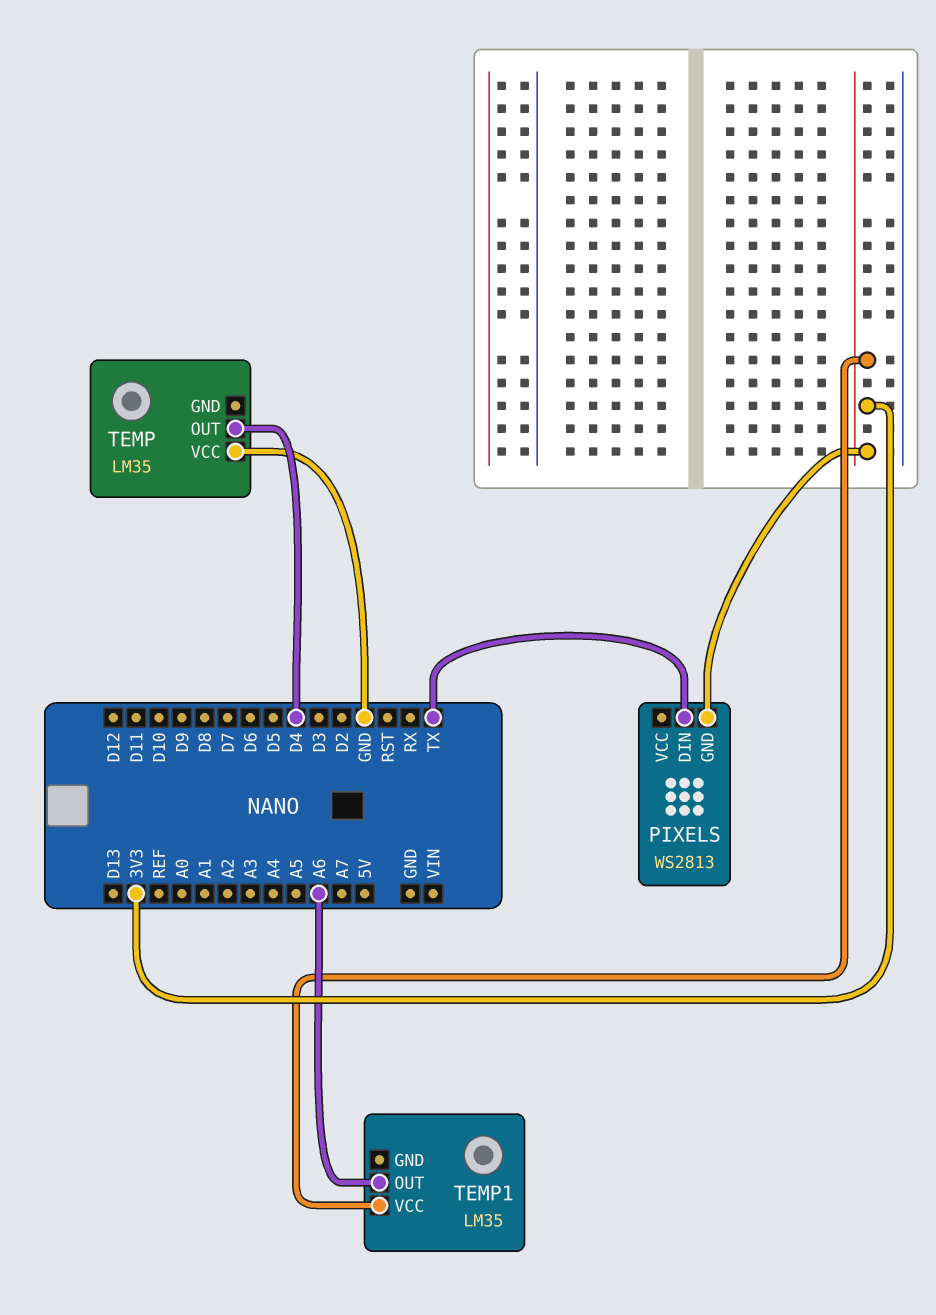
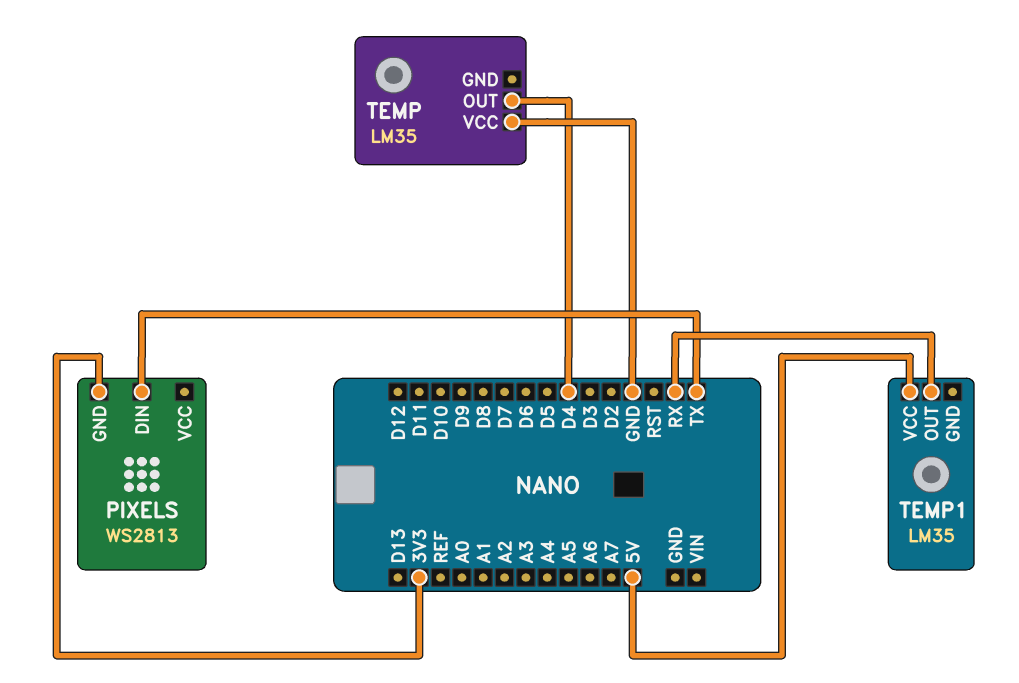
TEMP1 pin OUT: A6 -> RX
TEMP1 pin VCC: 3V3 -> 5V

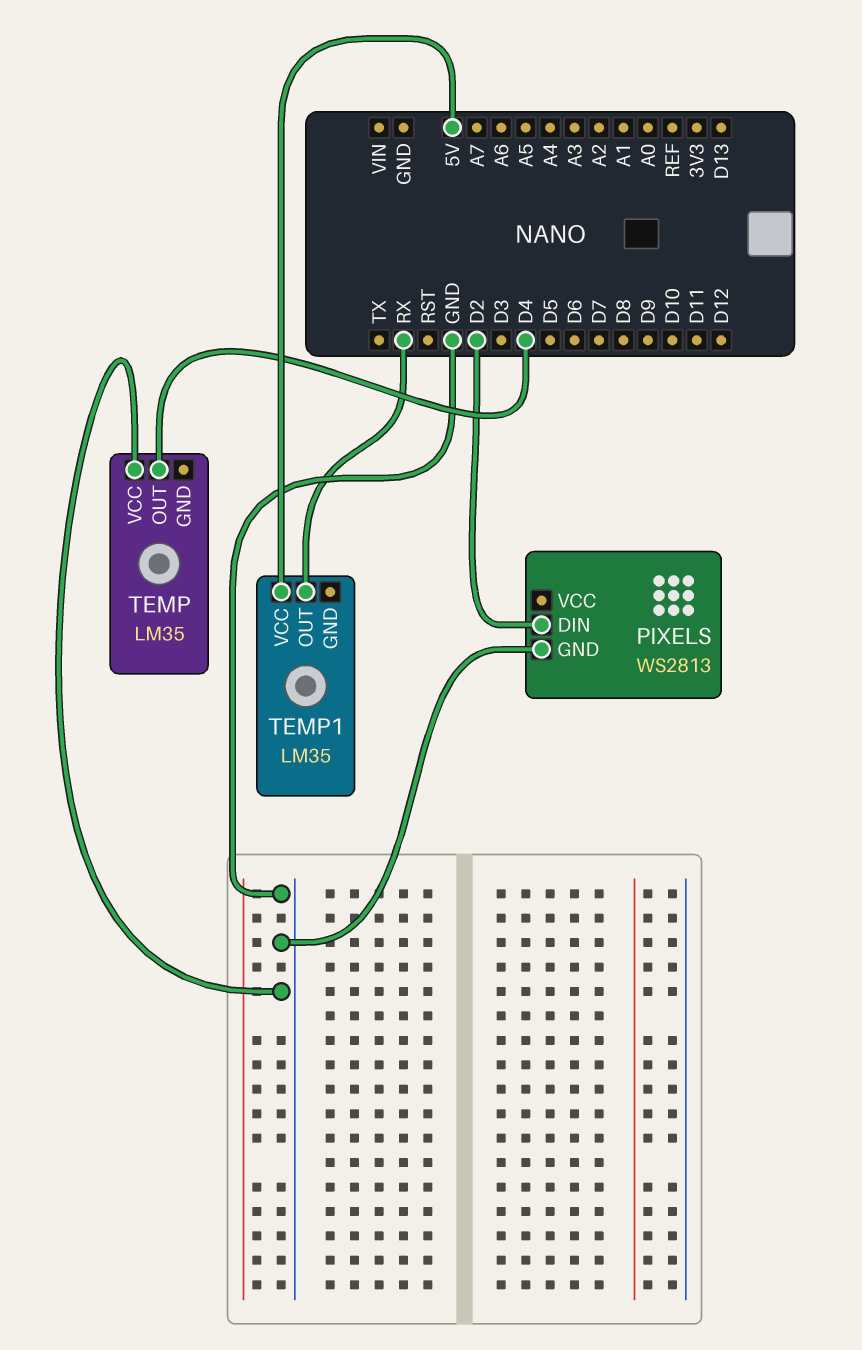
PIXELS pin DIN: TX -> D2
PIXELS pin GND: 3V3 -> GND

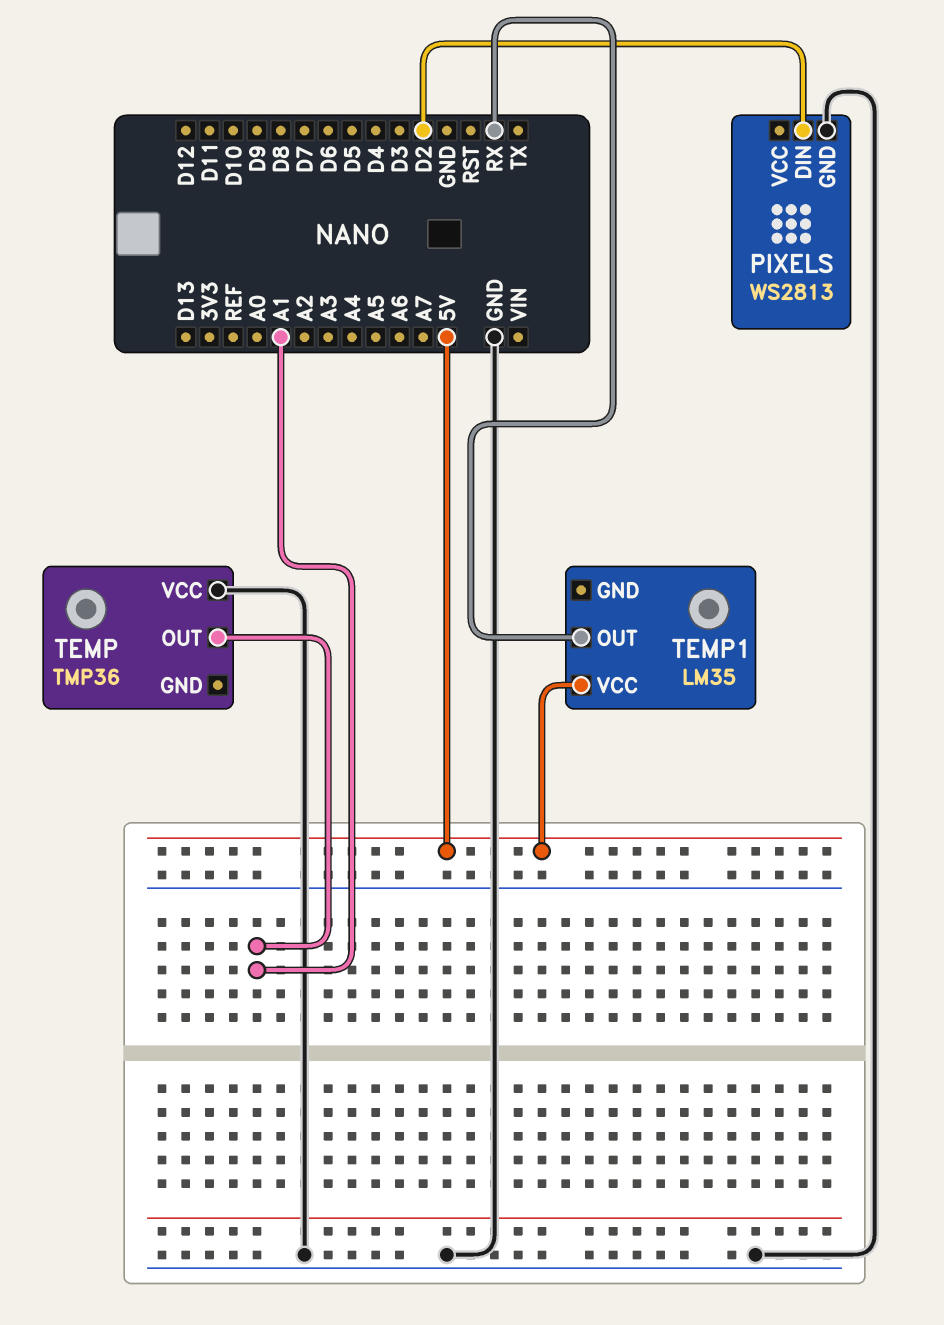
TEMP: LM35 -> TMP36
TEMP pin OUT: D4 -> A1

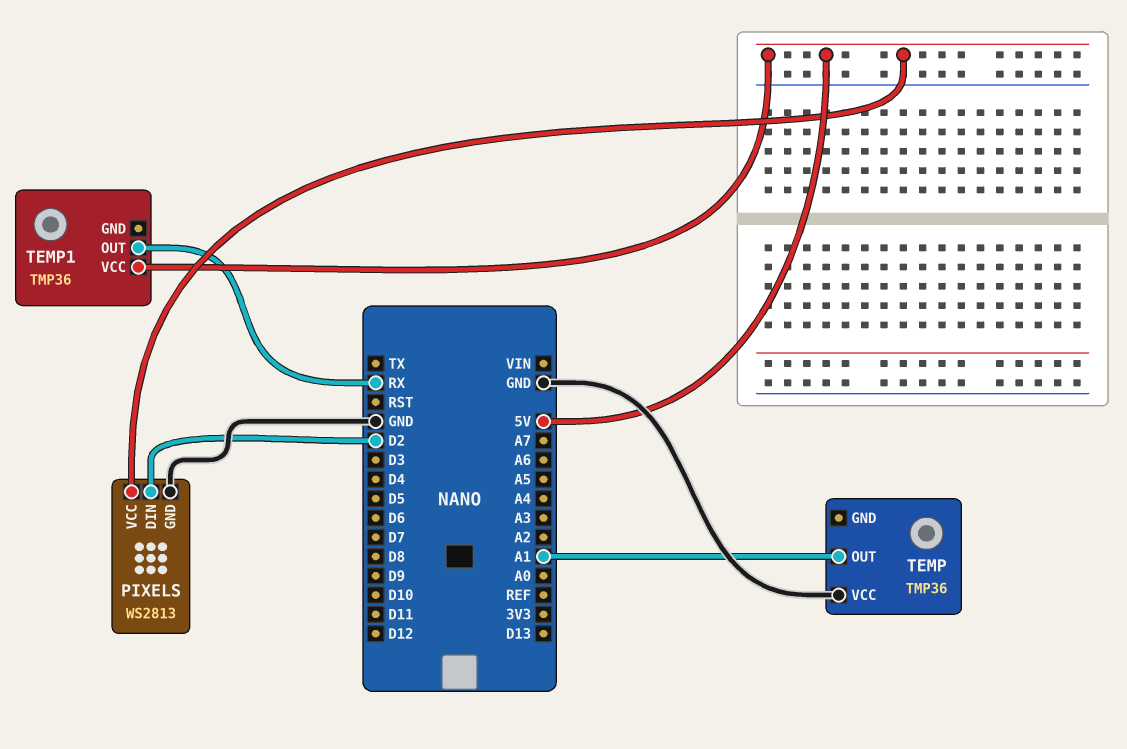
PIXELS pin VCC: none -> 5V
TEMP1: LM35 -> TMP36

